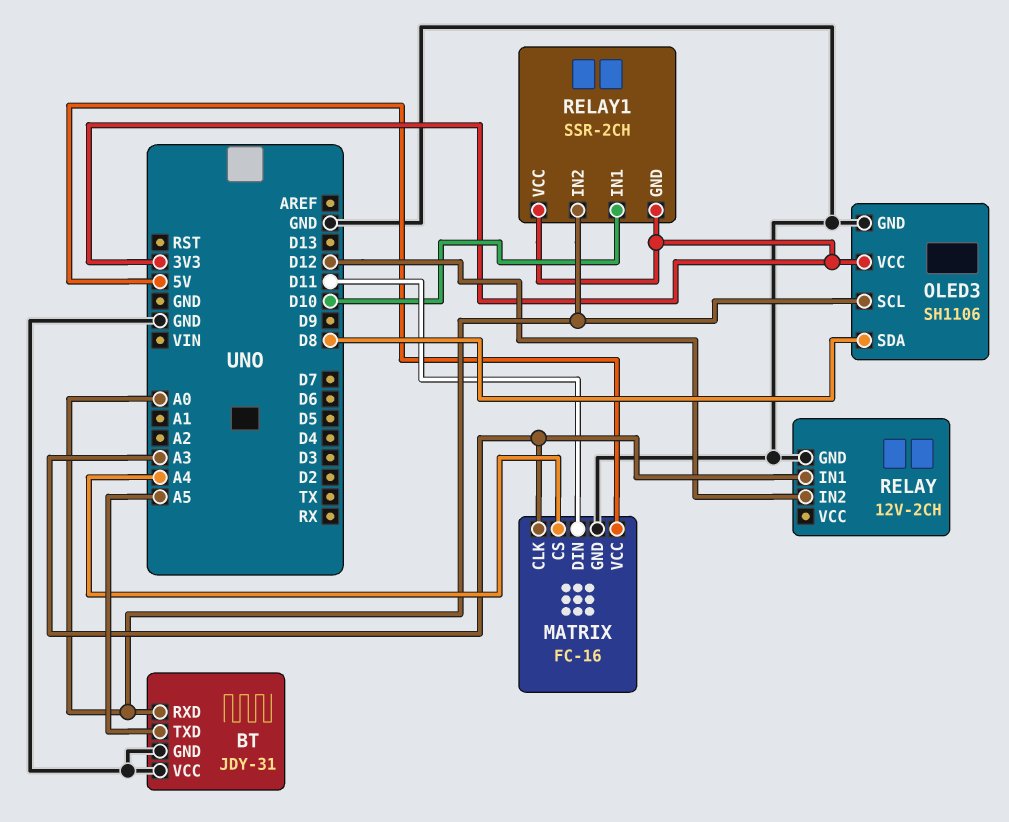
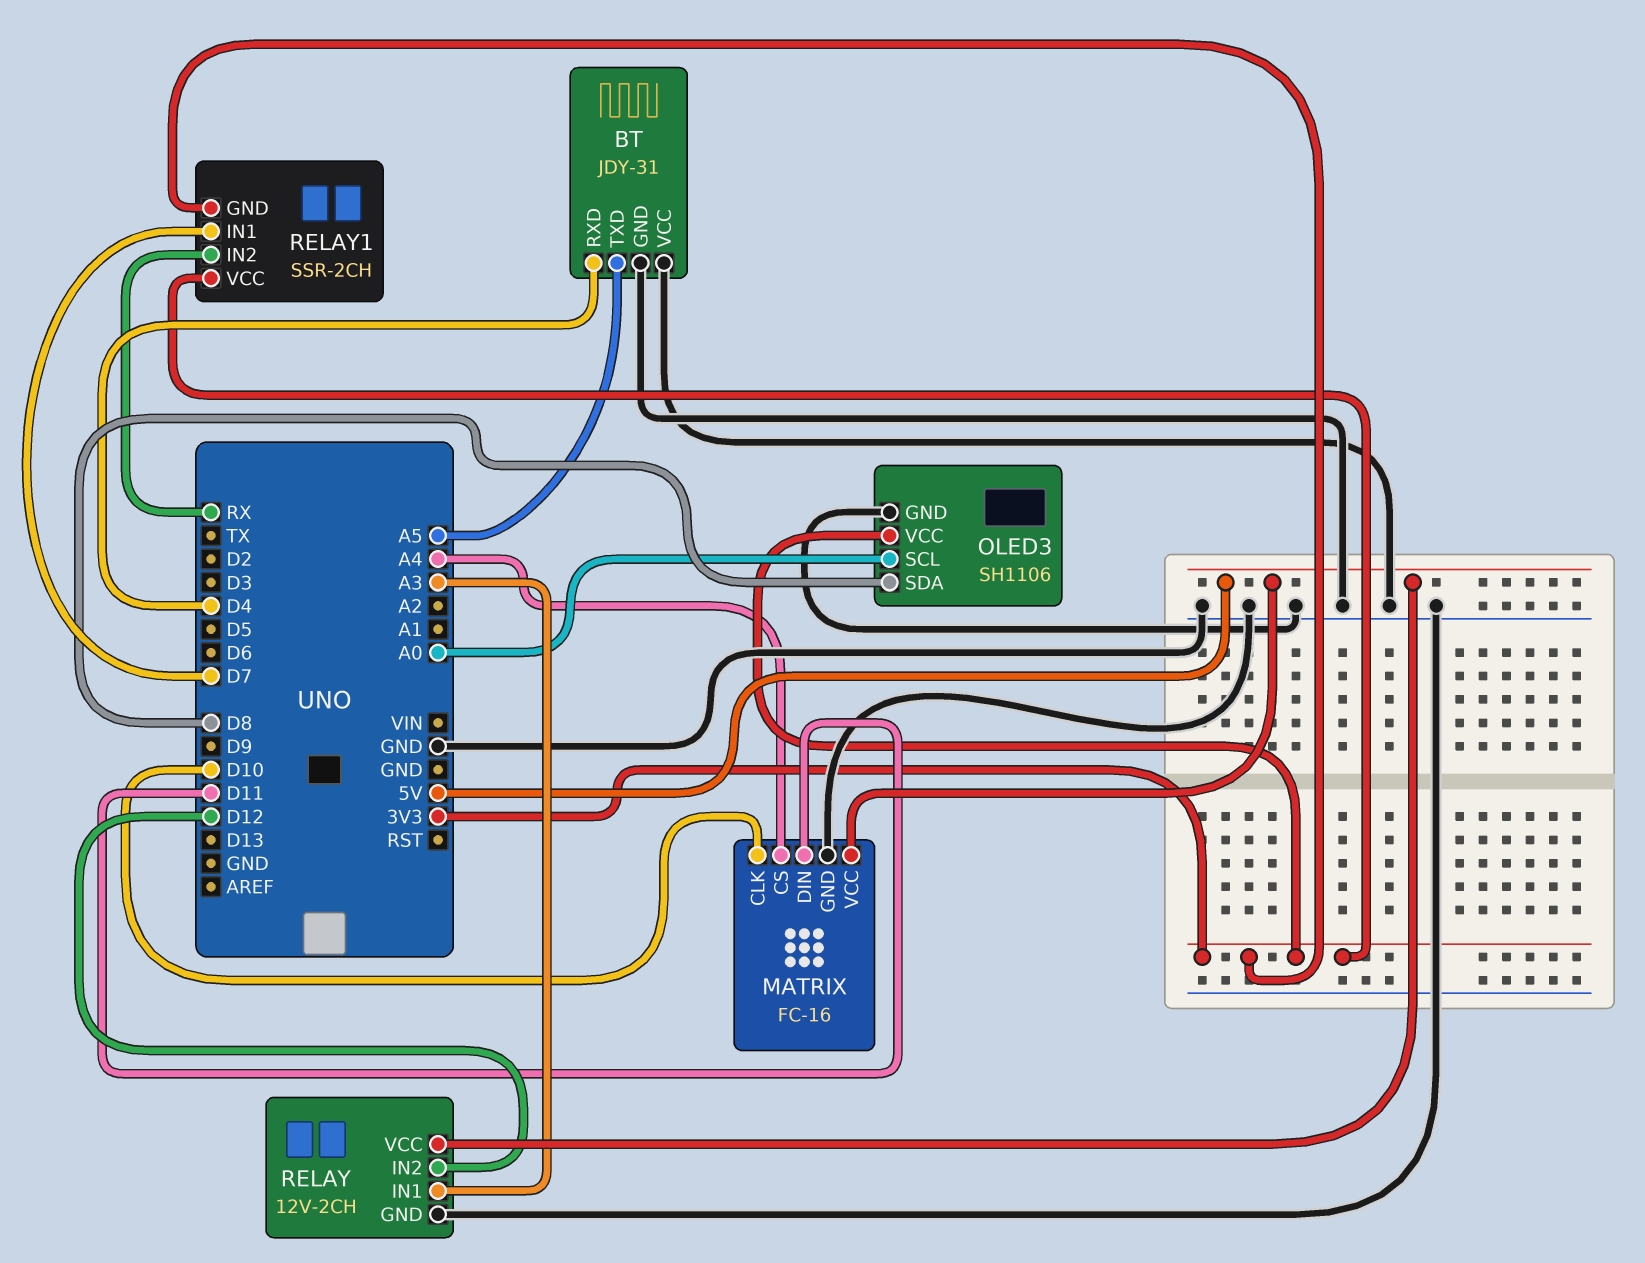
BT pin RXD: A0 -> D4
MATRIX pin CLK: A3 -> D10
RELAY pin VCC: none -> 5V
RELAY1 pin IN1: D10 -> D7
RELAY1 pin IN2: A0 -> RX

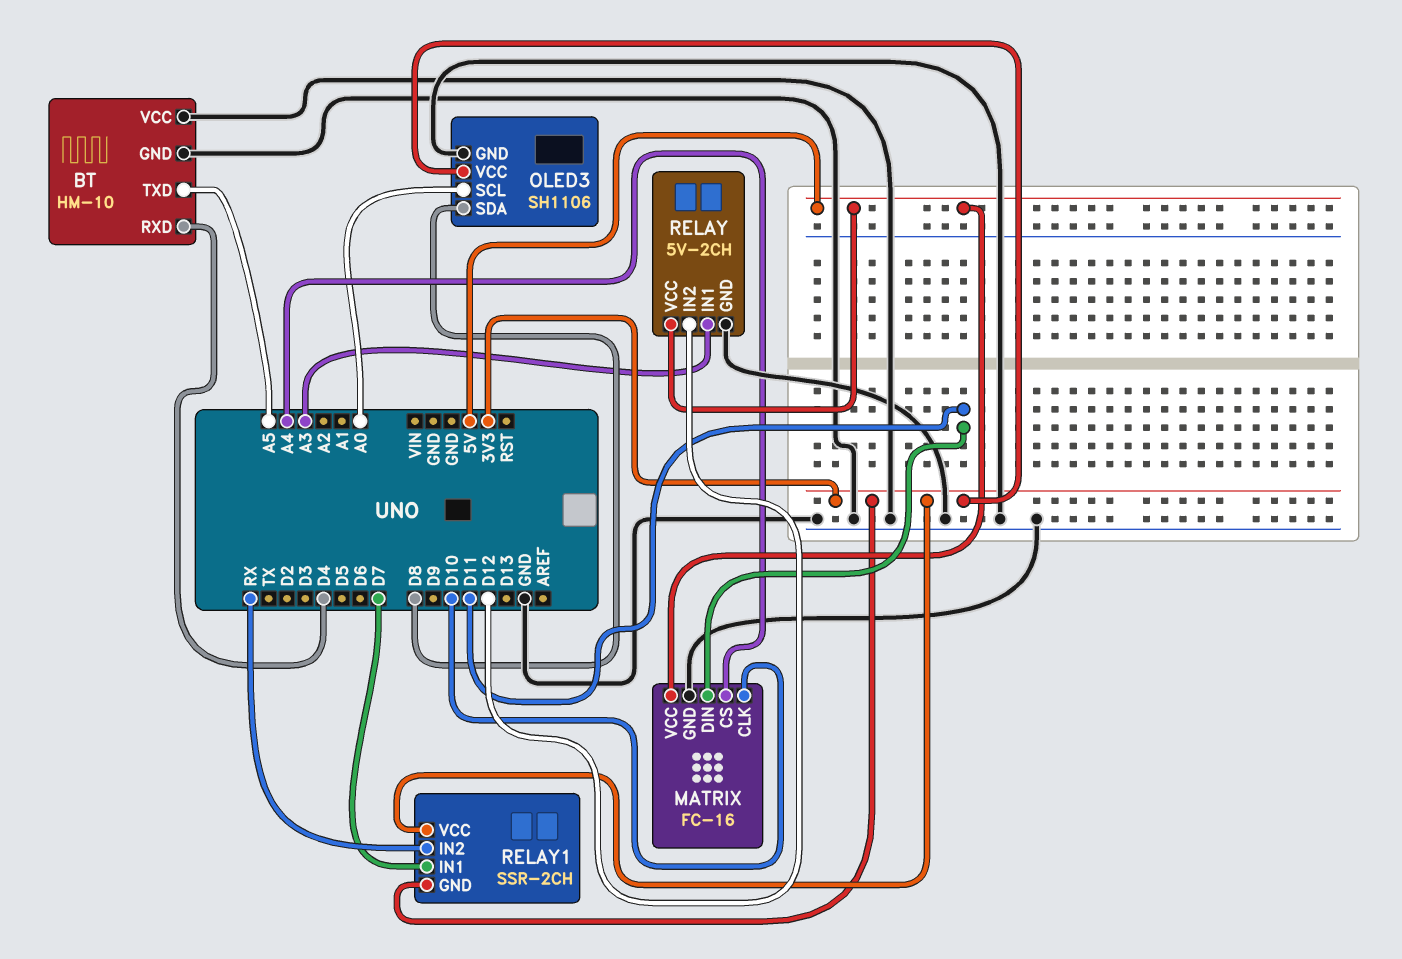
BT: JDY-31 -> HM-10
RELAY: 12V-2CH -> 5V-2CH

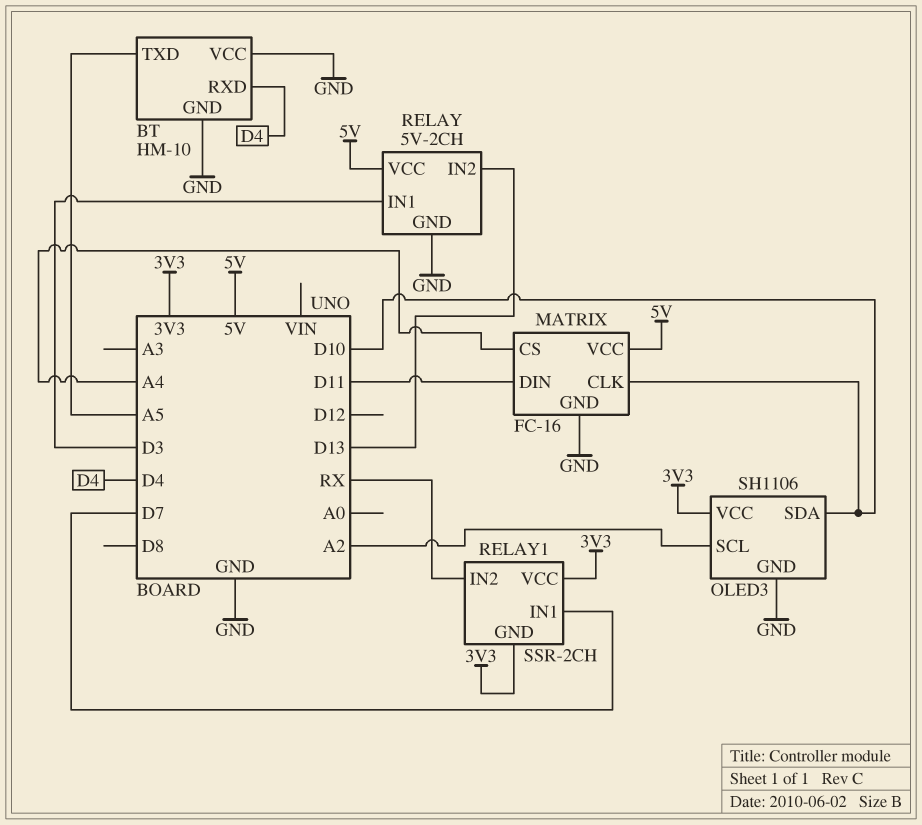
OLED3 pin SCL: A0 -> A2
OLED3 pin SDA: D8 -> D10
RELAY pin IN1: A3 -> D3
RELAY pin IN2: D12 -> D13

